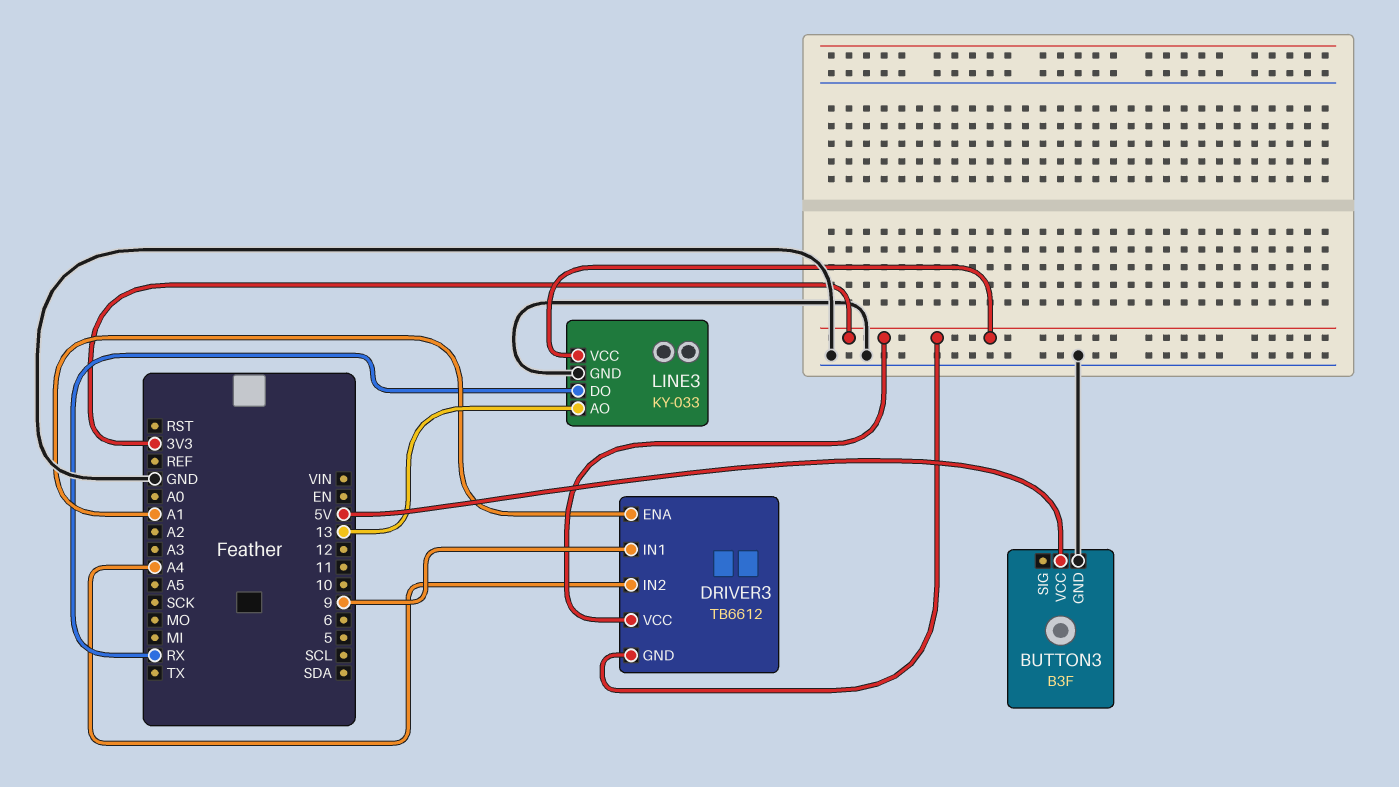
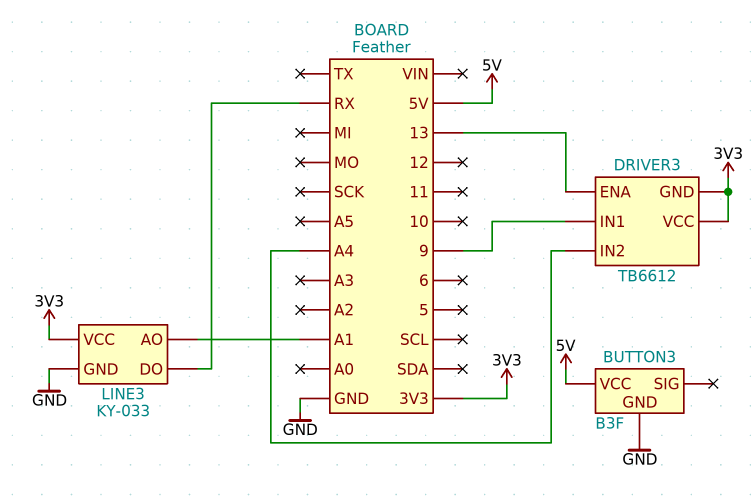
DRIVER3 pin ENA: A1 -> 13
LINE3 pin AO: 13 -> A1

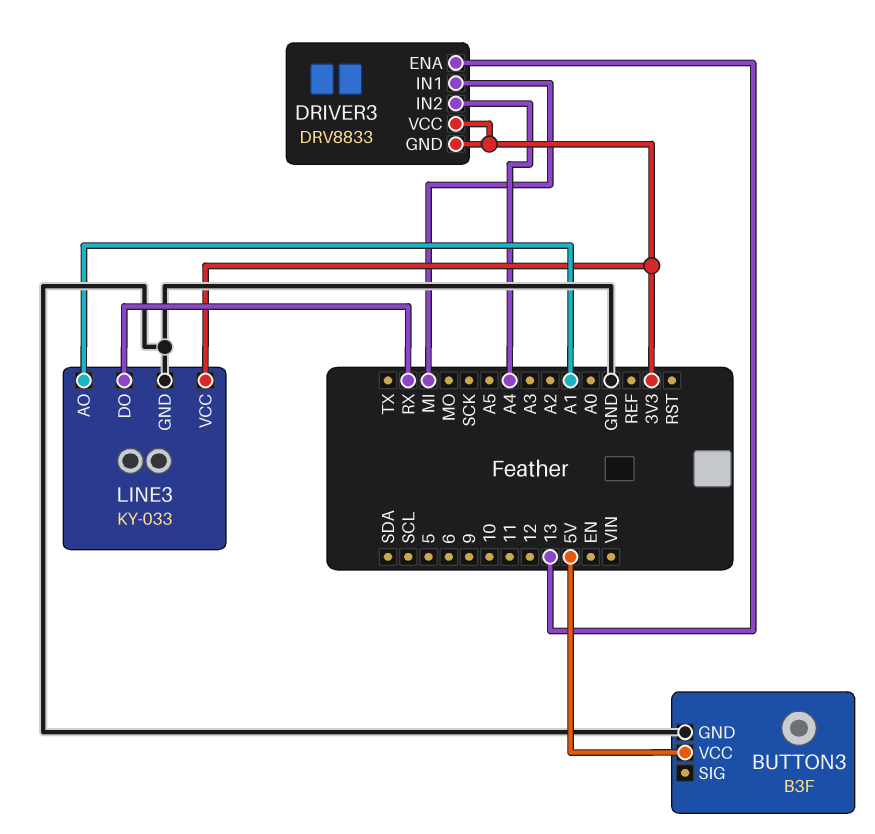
DRIVER3: TB6612 -> DRV8833
DRIVER3 pin IN1: 9 -> MI

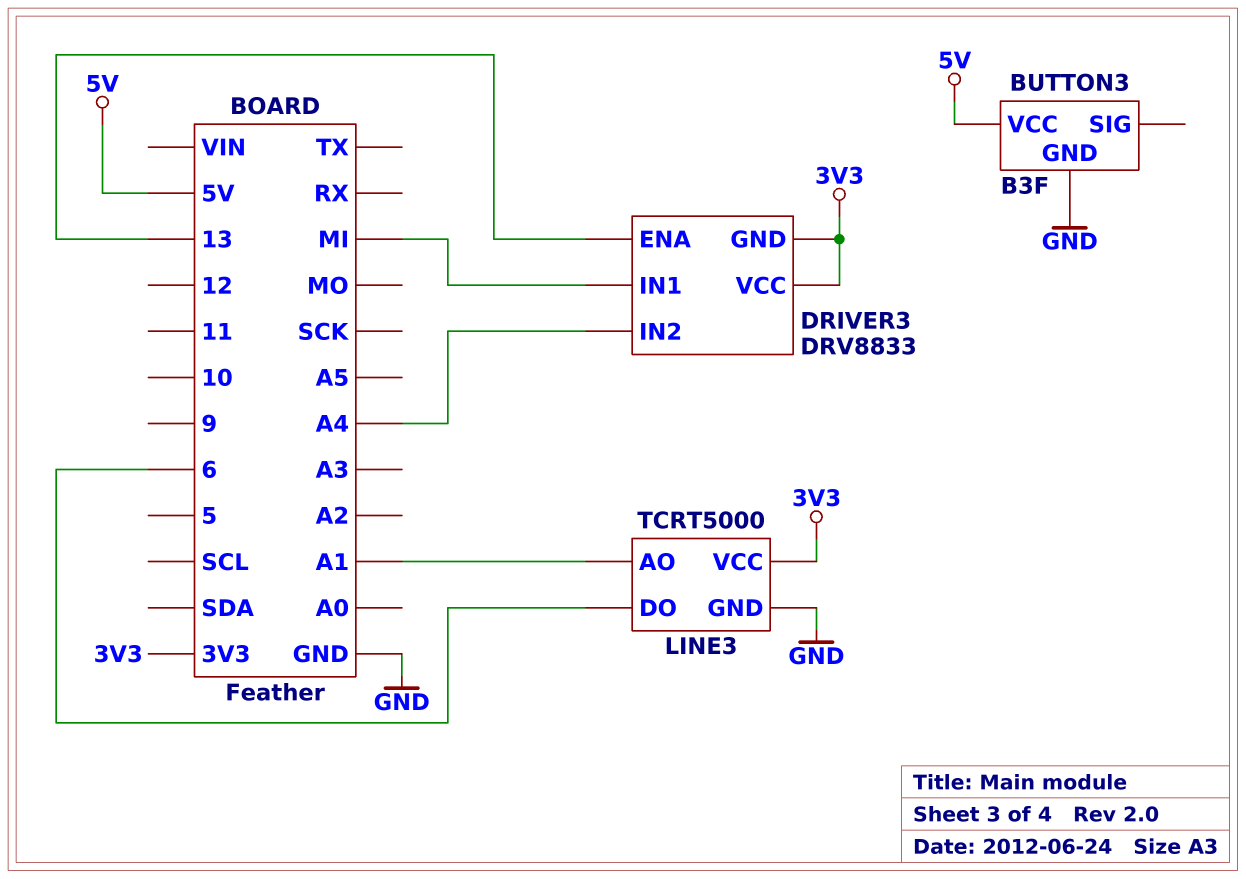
LINE3: KY-033 -> TCRT5000
LINE3 pin DO: RX -> 6

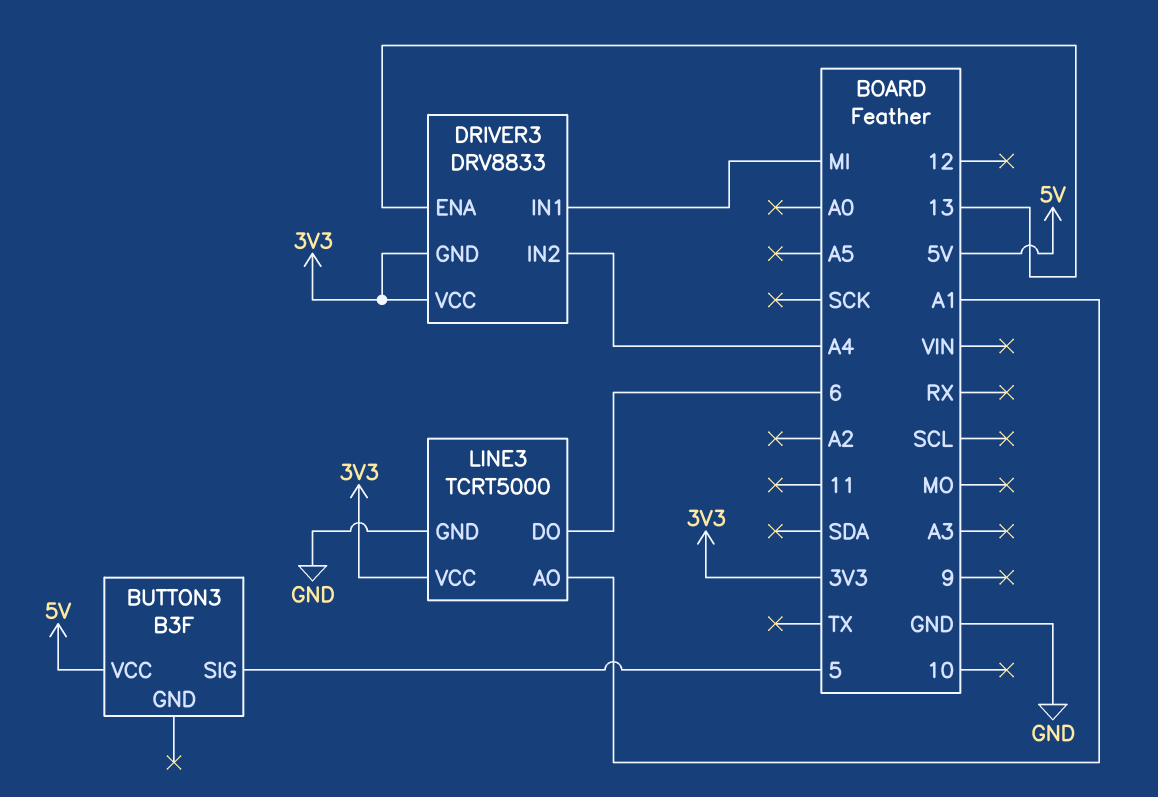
BUTTON3 pin GND: GND -> none
BUTTON3 pin SIG: none -> 5

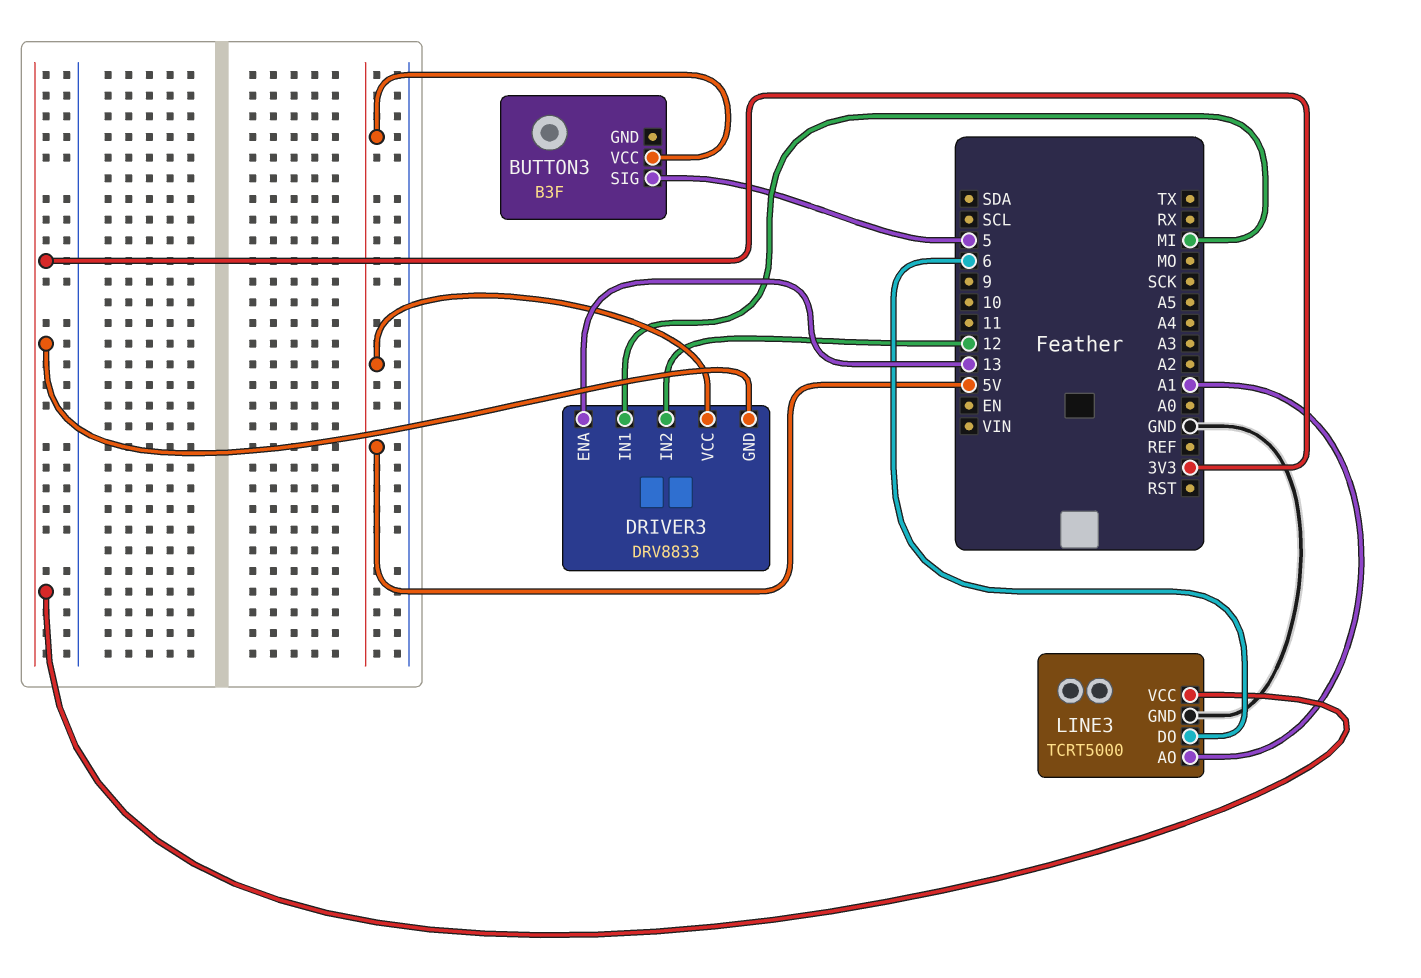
DRIVER3 pin IN2: A4 -> 12
DRIVER3 pin VCC: 3V3 -> 5V

